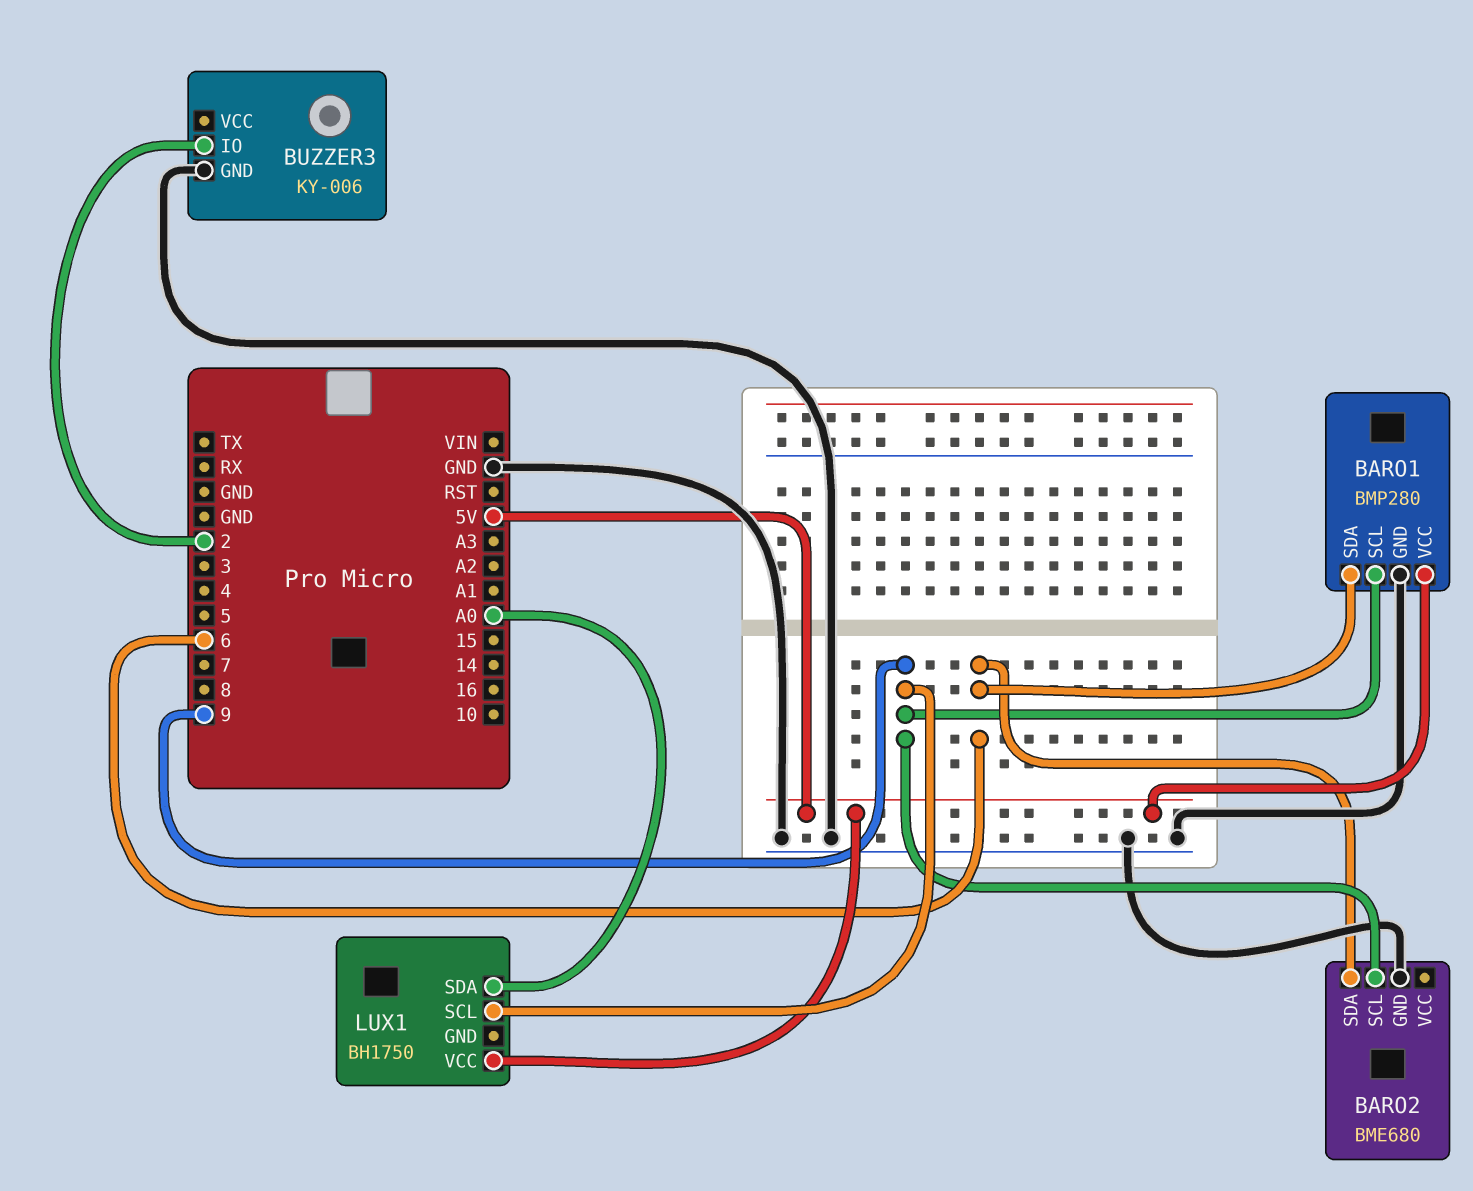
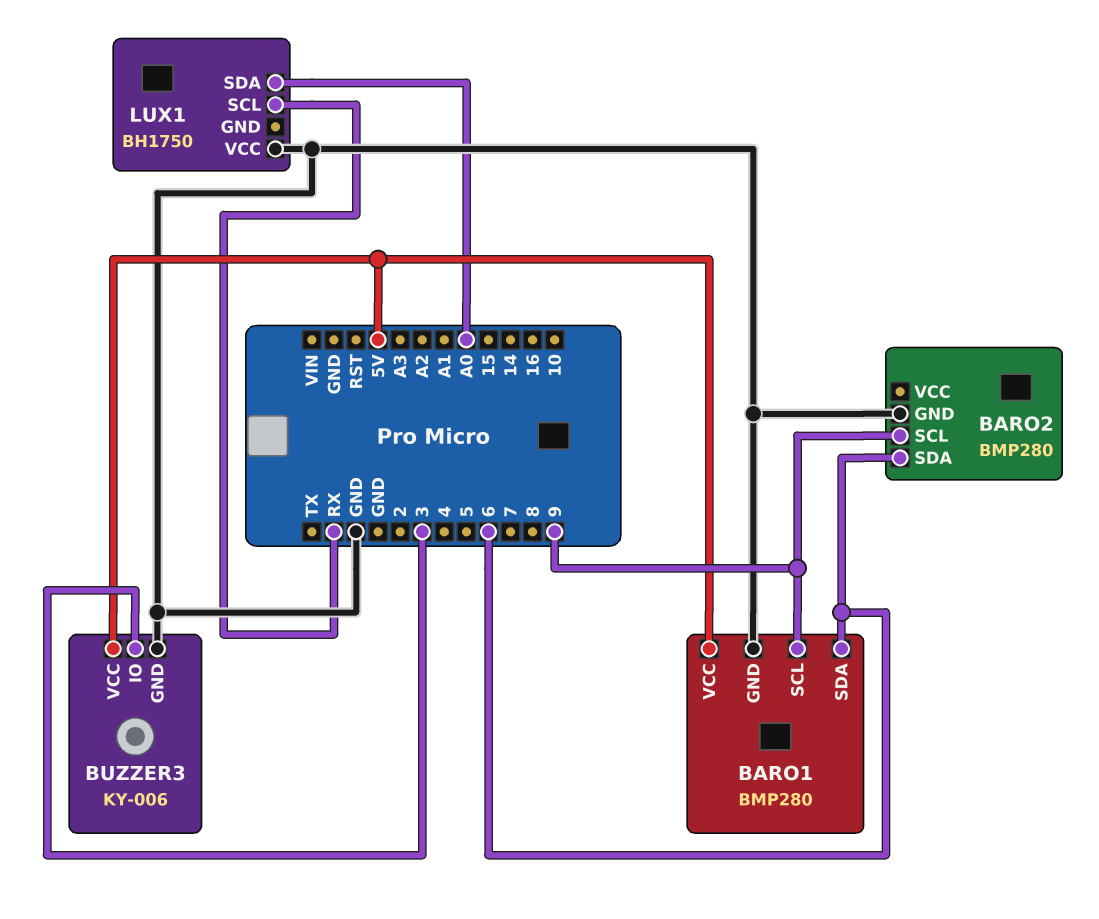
BARO2: BME680 -> BMP280
BUZZER3 pin IO: 2 -> 3
BUZZER3 pin VCC: none -> 5V
LUX1 pin SCL: 9 -> RX
LUX1 pin VCC: 5V -> GND

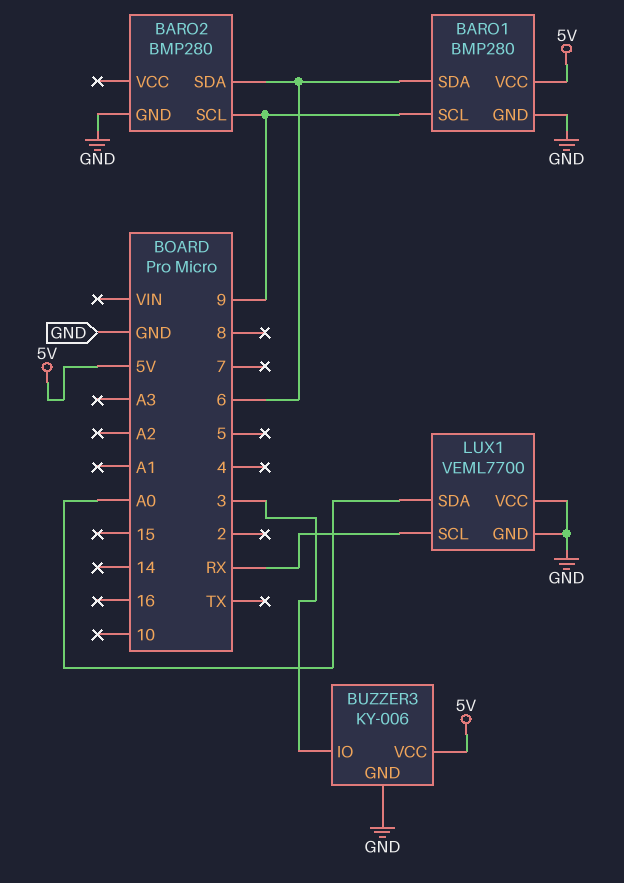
LUX1: BH1750 -> VEML7700
LUX1 pin GND: none -> GND

